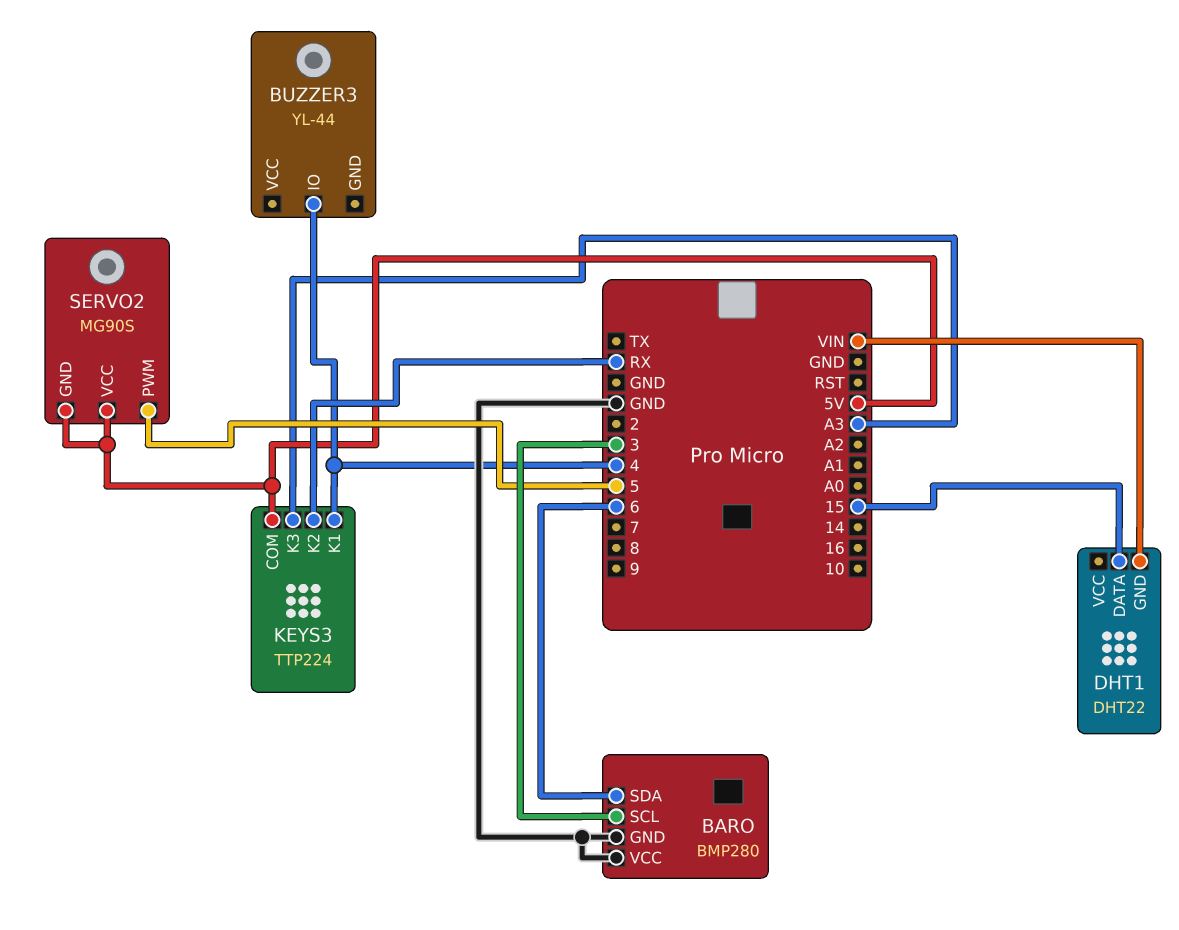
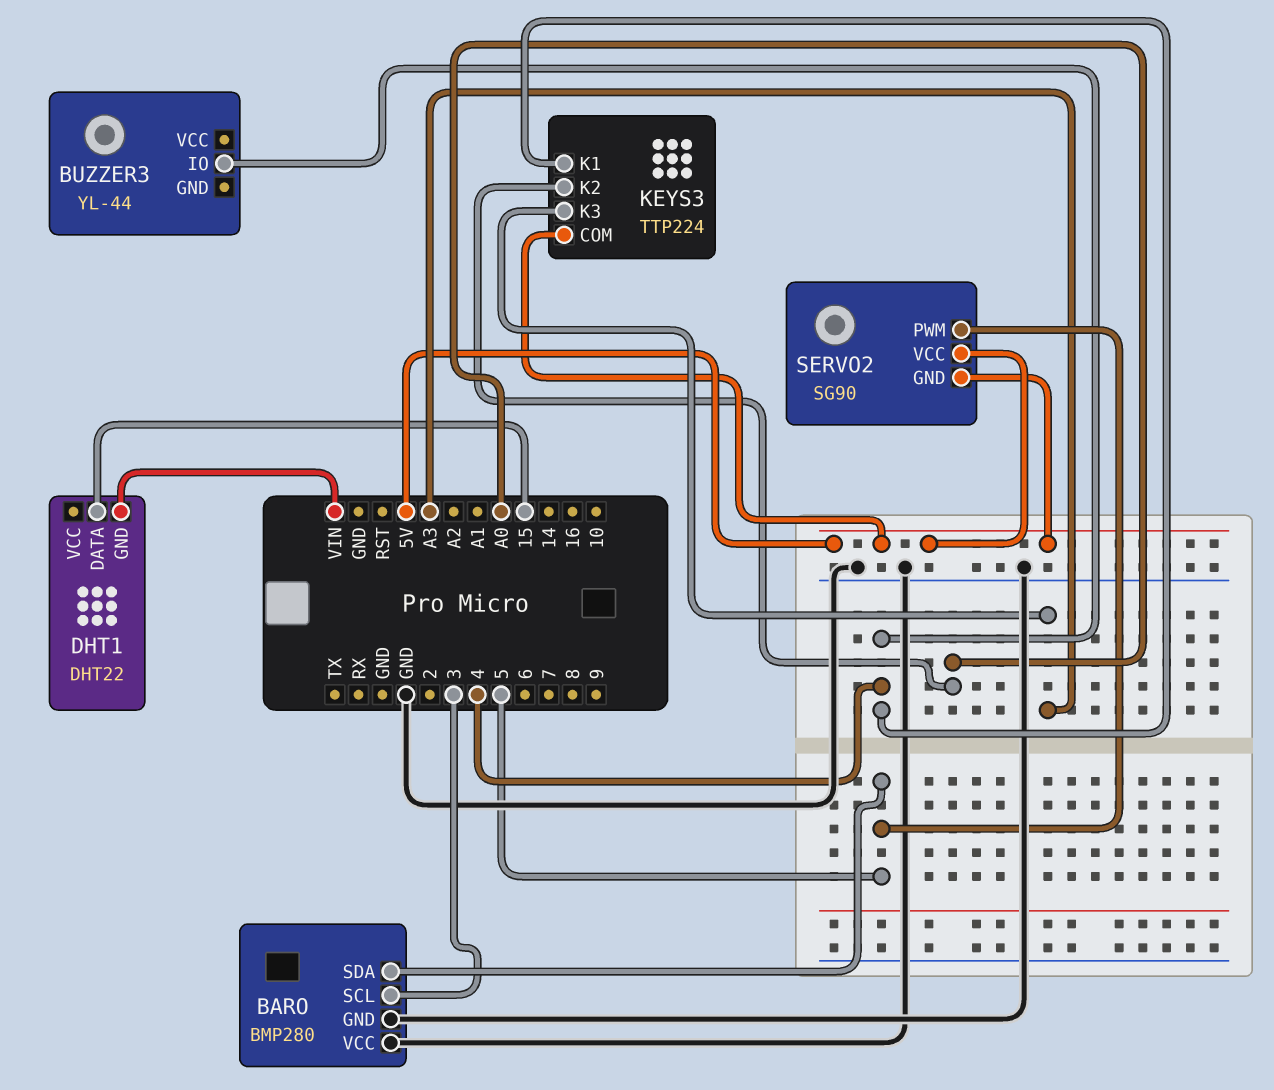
BARO pin SDA: 6 -> 5
KEYS3 pin K2: RX -> A0
SERVO2: MG90S -> SG90

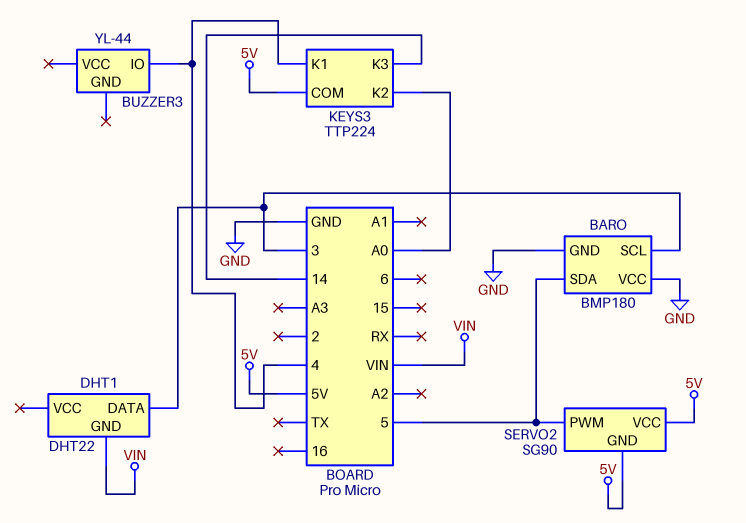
BARO: BMP280 -> BMP180
DHT1 pin DATA: 15 -> 3
KEYS3 pin K3: A3 -> 14

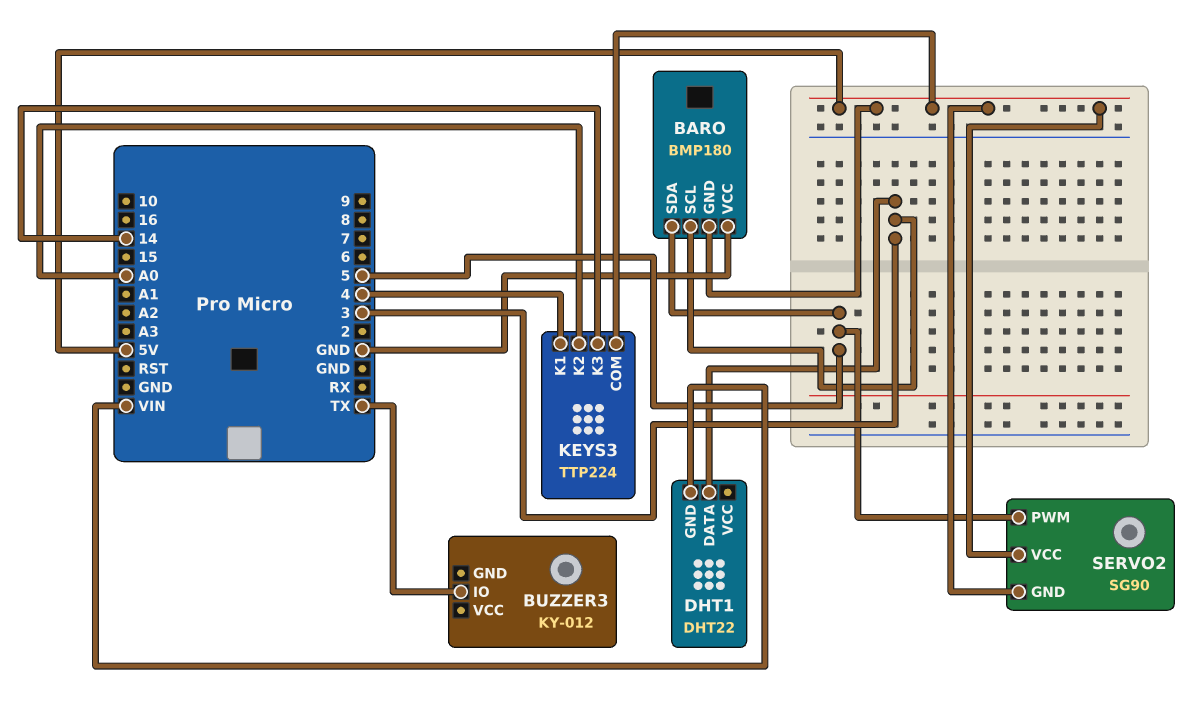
BARO pin GND: GND -> 5V
BUZZER3: YL-44 -> KY-012
BUZZER3 pin IO: 4 -> TX

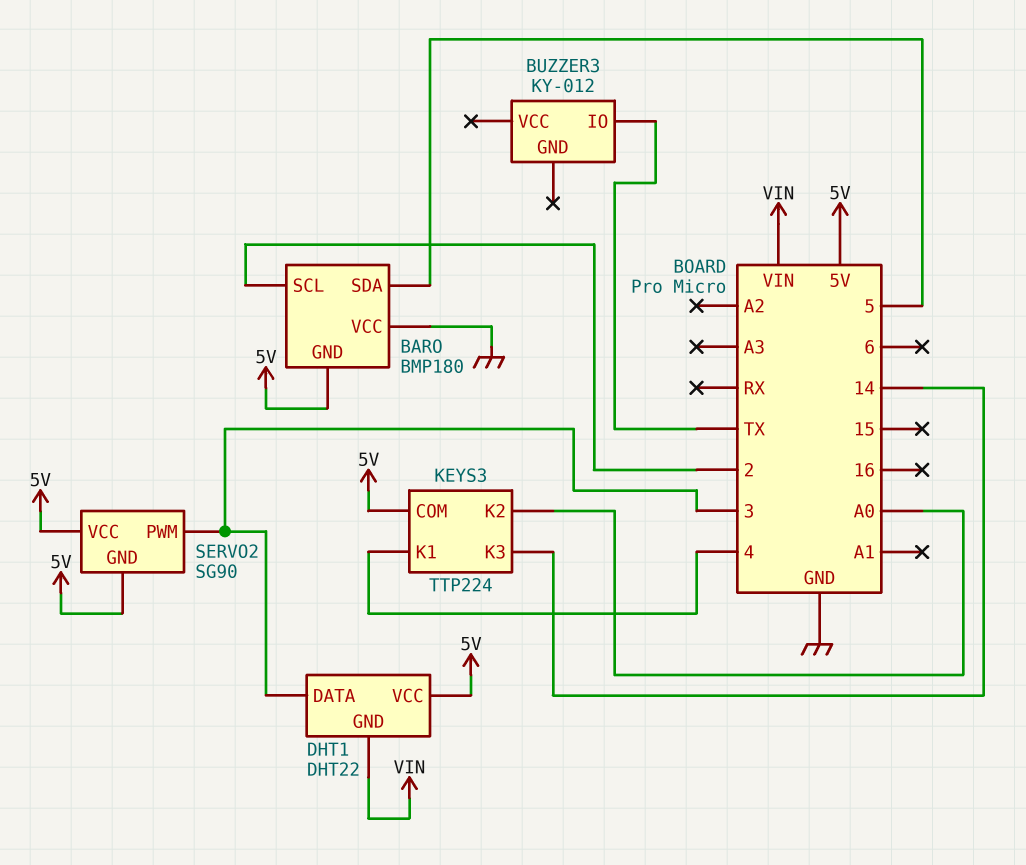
BARO pin SCL: 3 -> 2
DHT1 pin VCC: none -> 5V
SERVO2 pin PWM: 5 -> 3

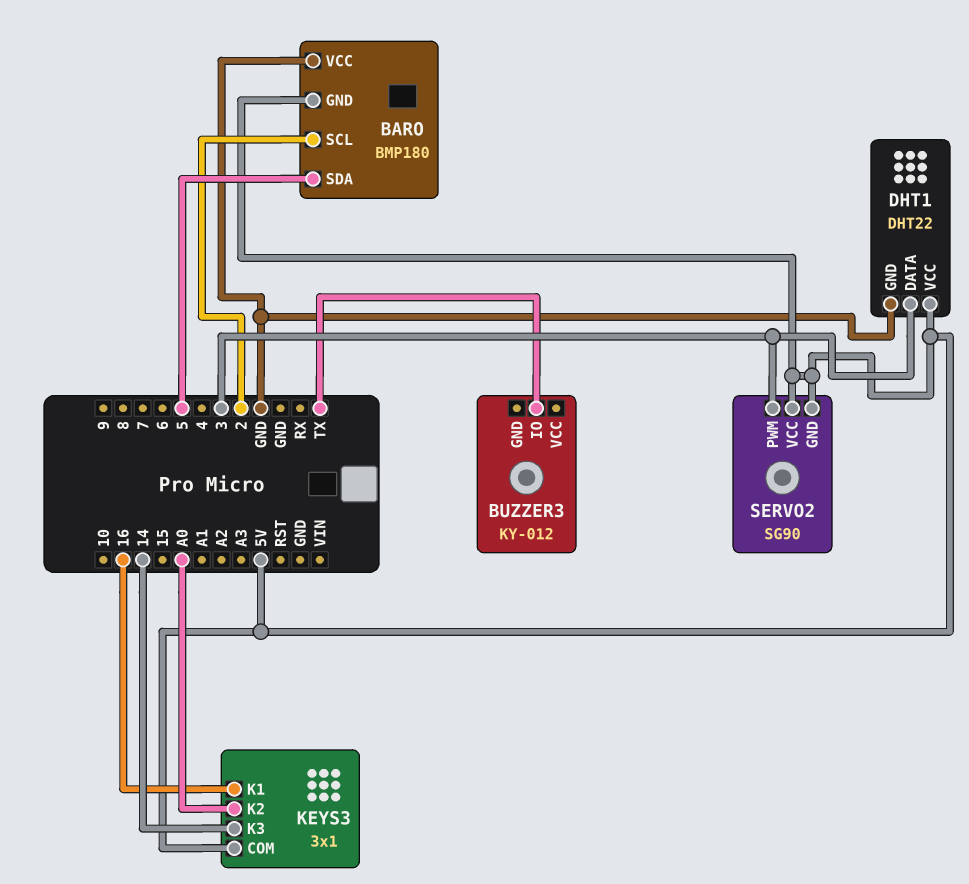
DHT1 pin GND: VIN -> GND
KEYS3: TTP224 -> 3x1
KEYS3 pin K1: 4 -> 16

